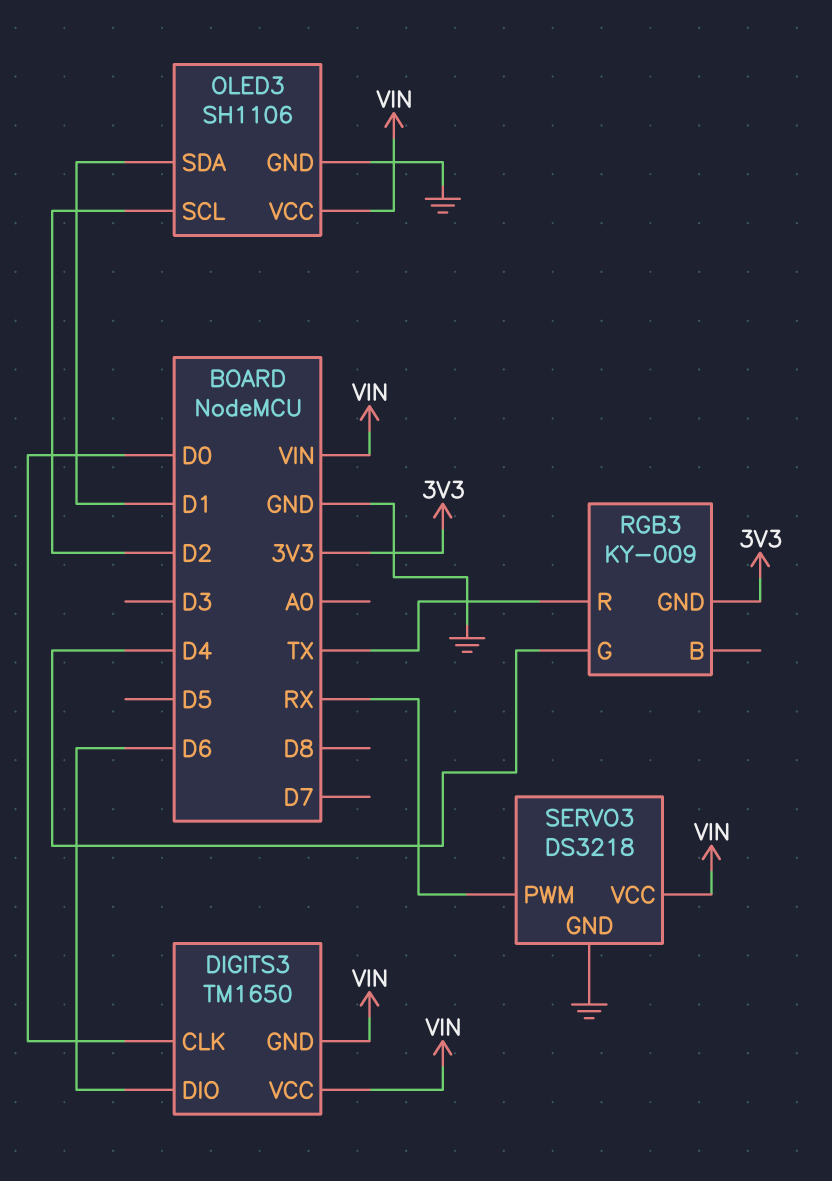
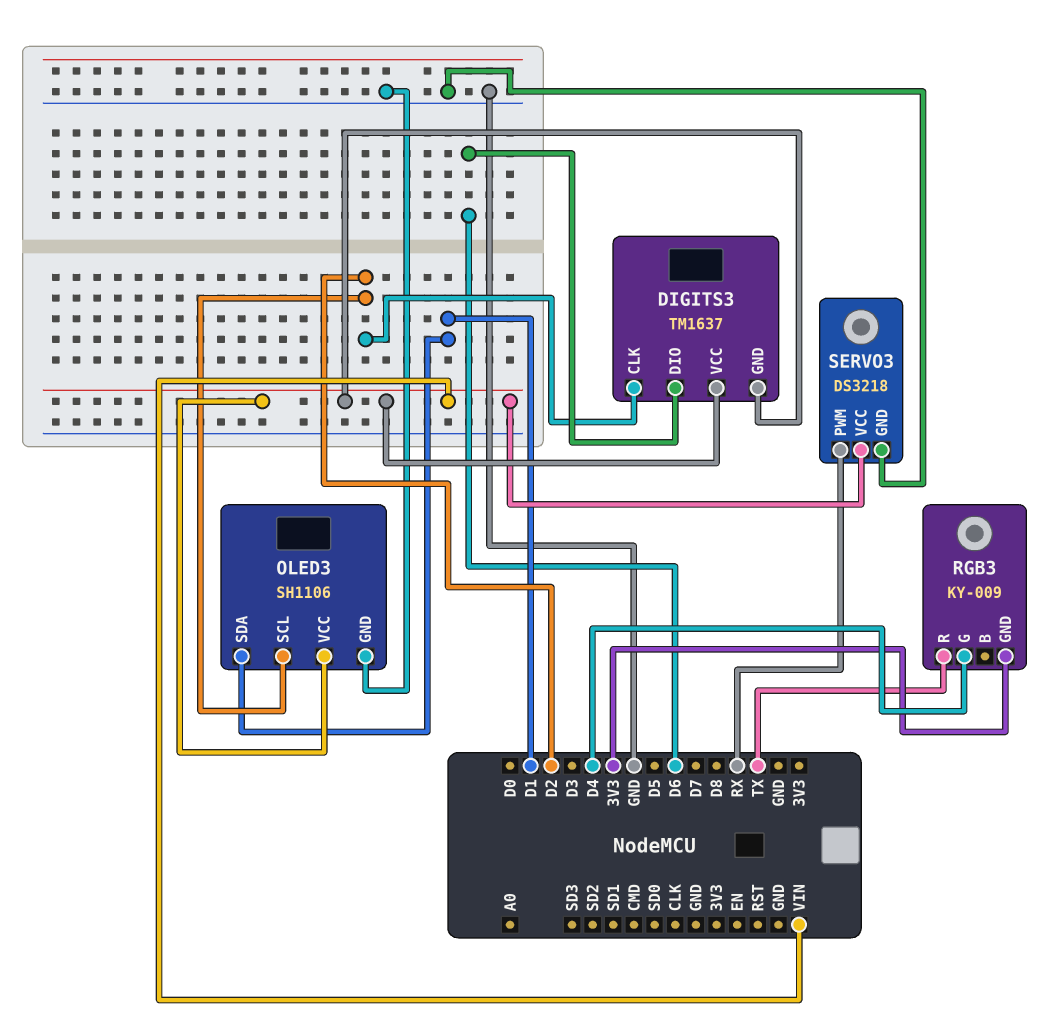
DIGITS3: TM1650 -> TM1637
DIGITS3 pin CLK: D0 -> D2

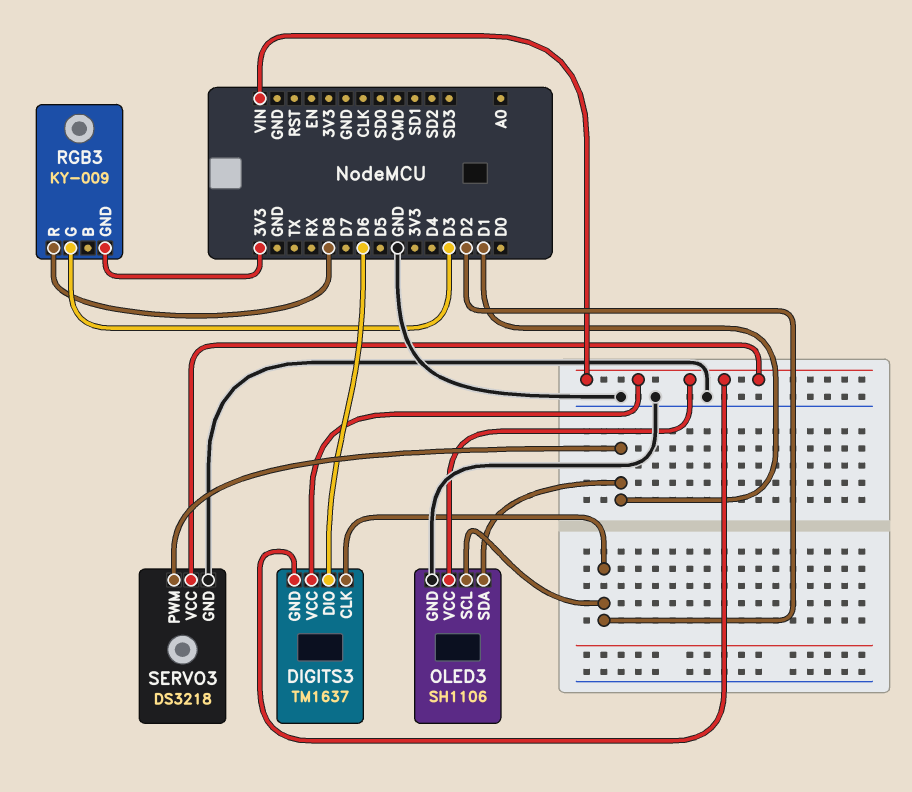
RGB3 pin G: D4 -> D3
RGB3 pin R: TX -> D8
SERVO3 pin PWM: RX -> D1

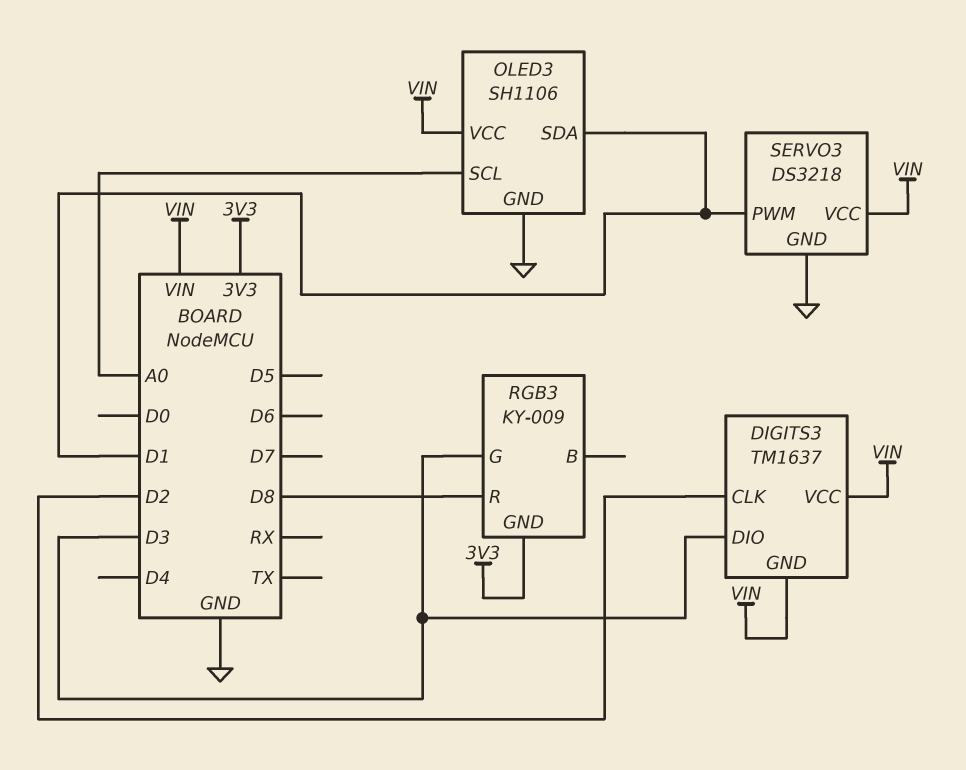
DIGITS3 pin DIO: D6 -> D3
OLED3 pin SCL: D2 -> A0

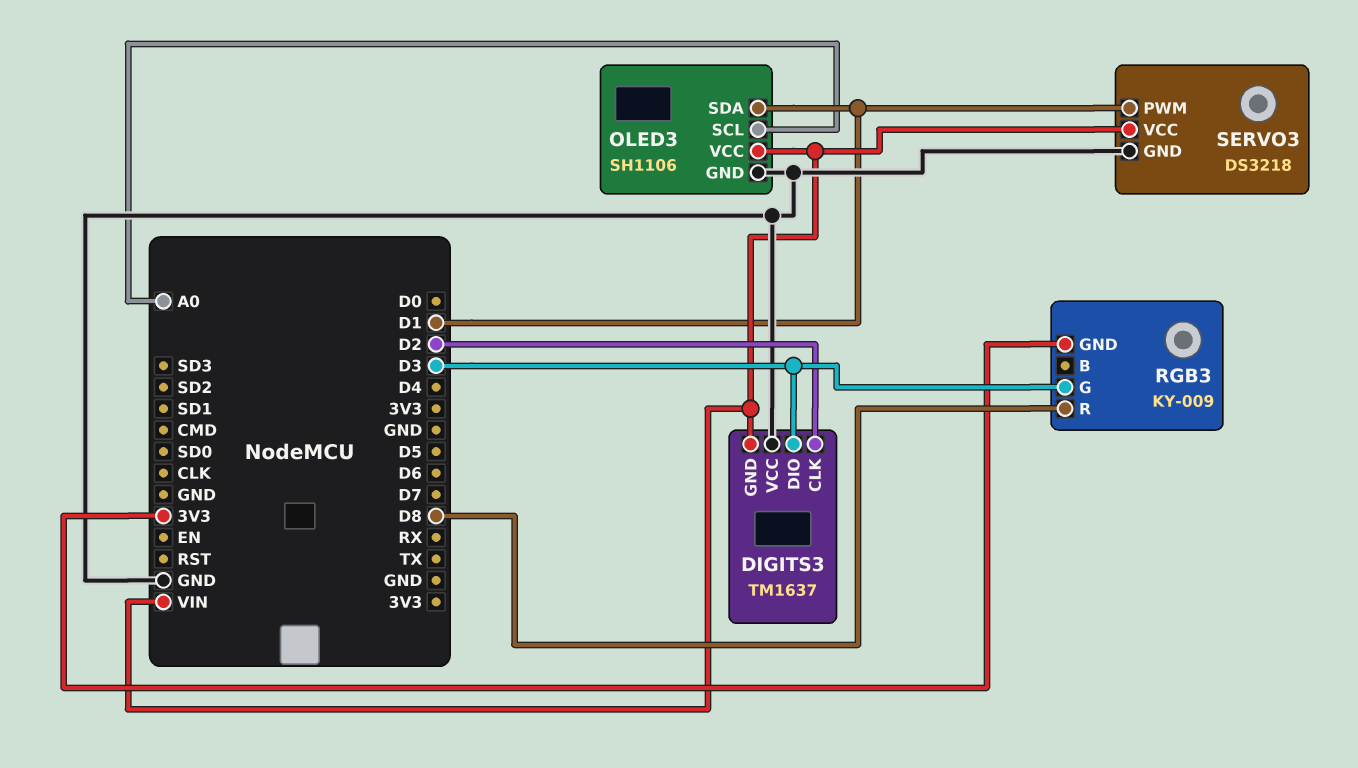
DIGITS3 pin VCC: VIN -> GND

